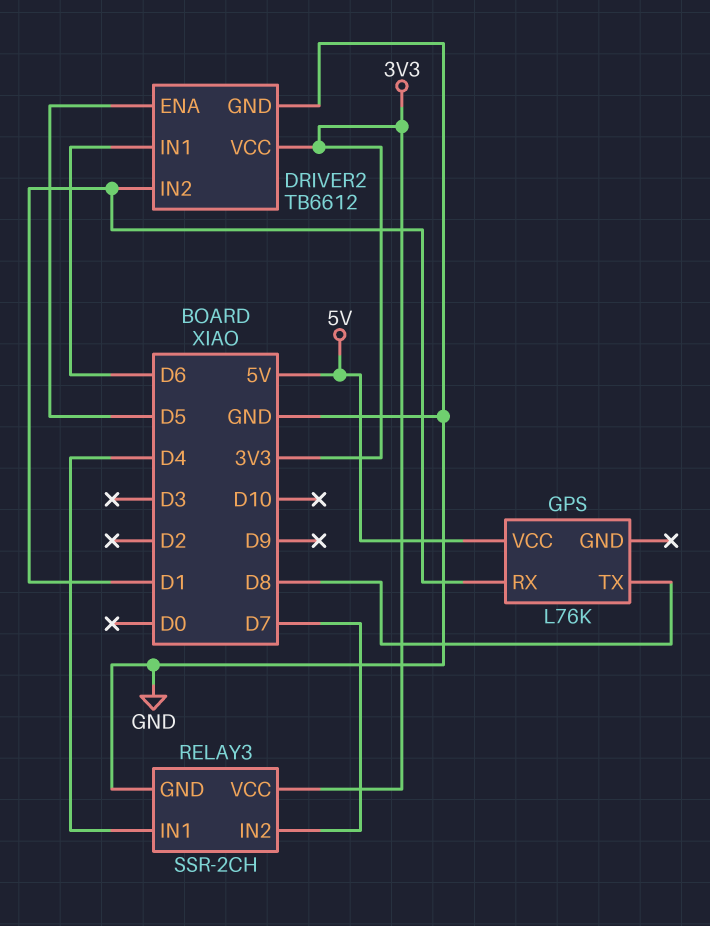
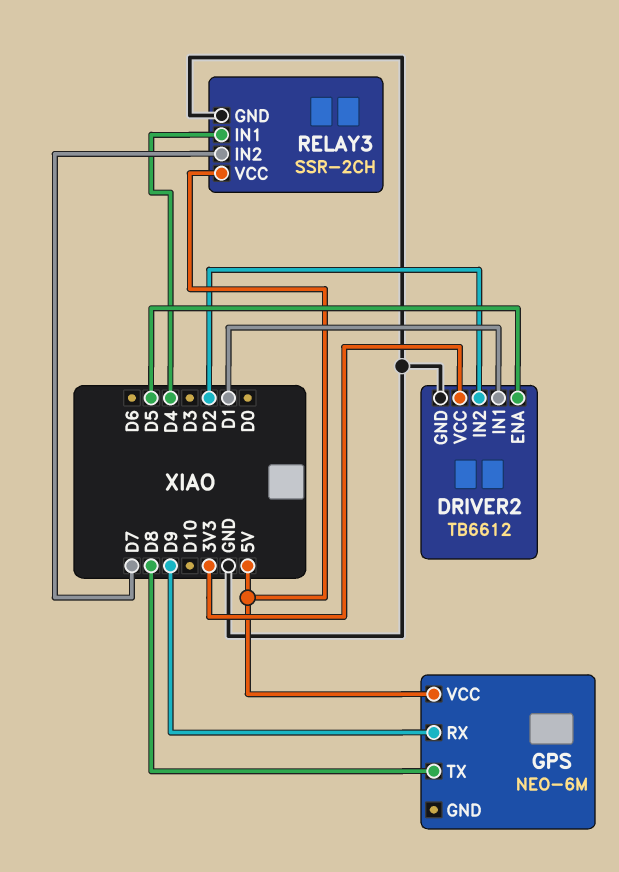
DRIVER2 pin IN1: D6 -> D1
DRIVER2 pin IN2: D1 -> D2
GPS: L76K -> NEO-6M
GPS pin RX: D1 -> D9
RELAY3 pin VCC: 3V3 -> 5V

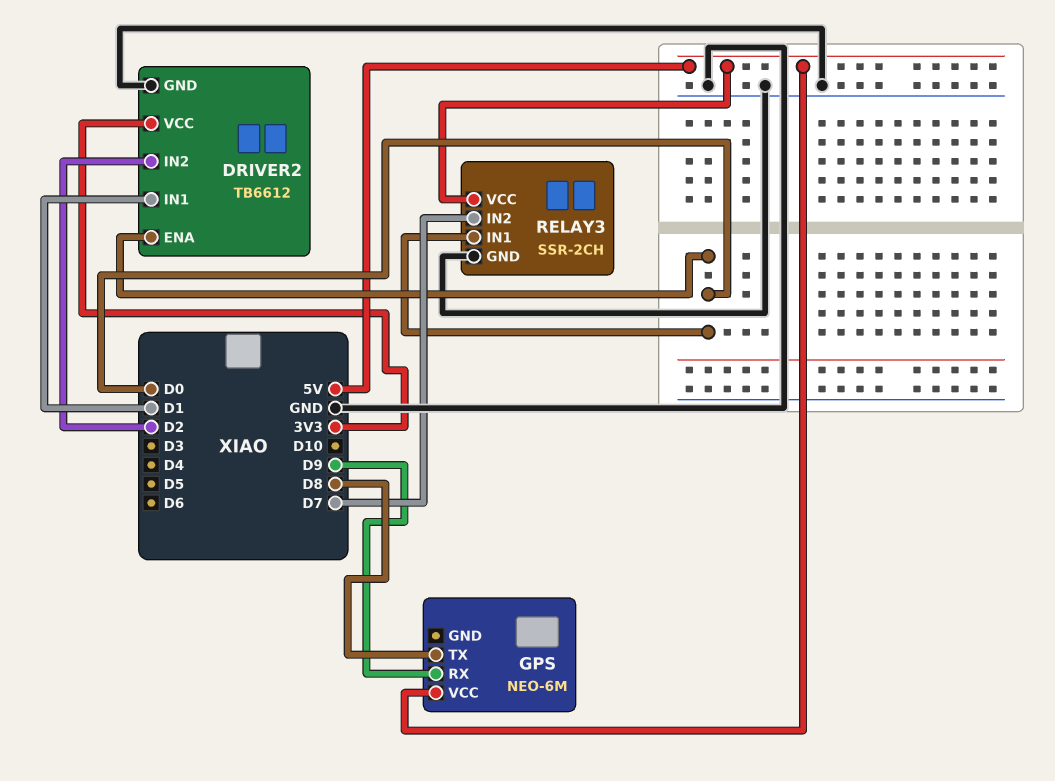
DRIVER2 pin ENA: D5 -> D0
RELAY3 pin IN1: D4 -> D0

